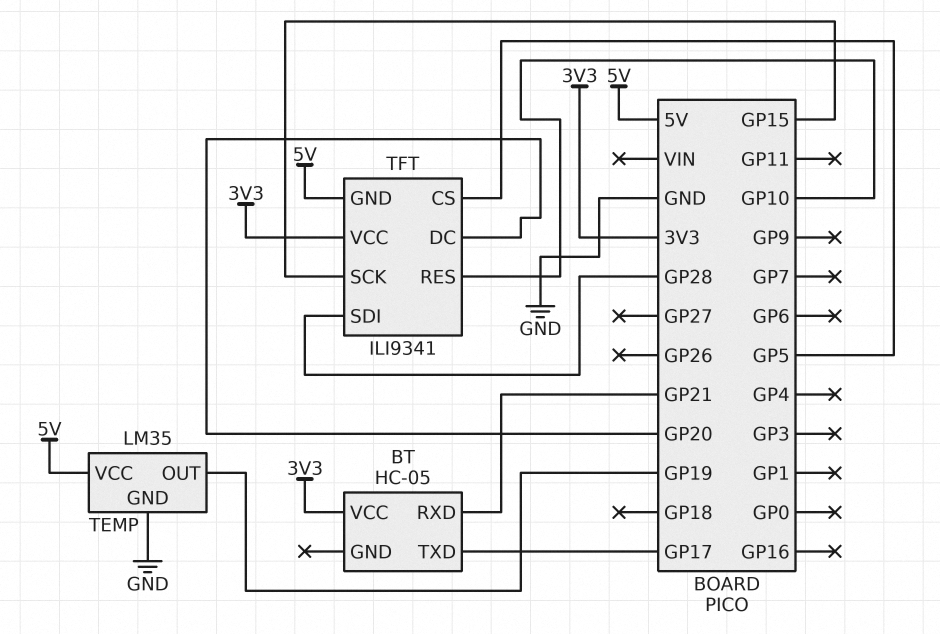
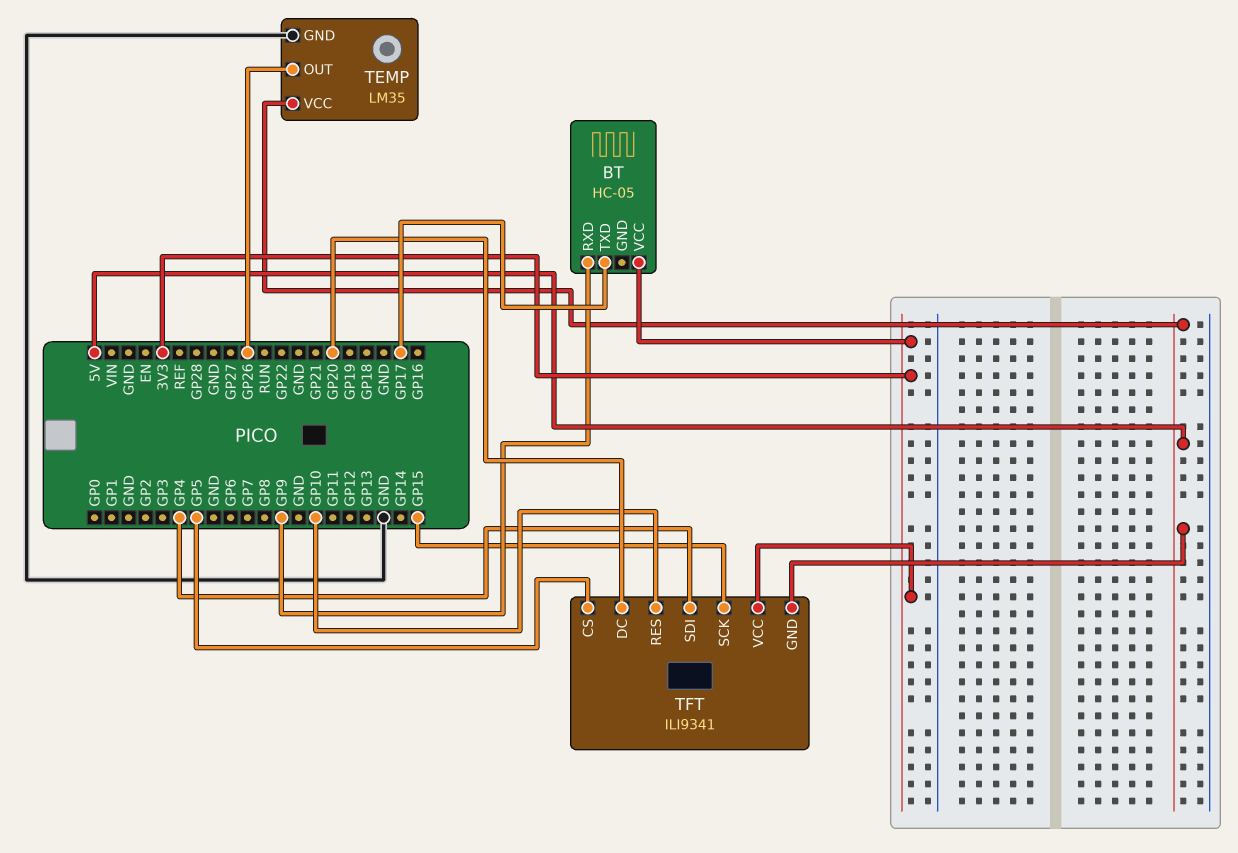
BT pin RXD: GP21 -> GP9
TEMP pin OUT: GP19 -> GP26
TFT pin SDI: GP28 -> GP4

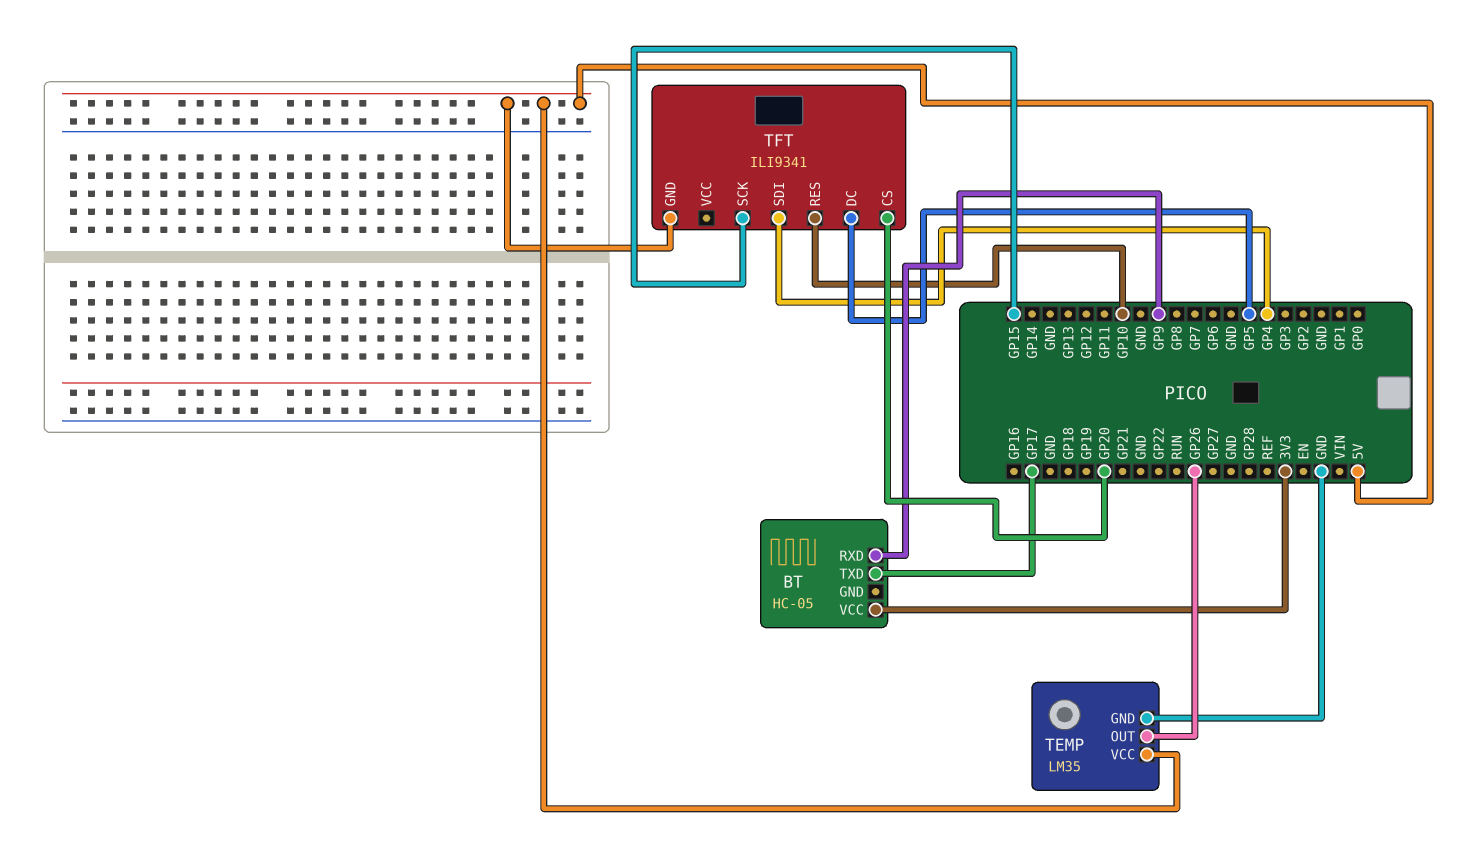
TFT pin CS: GP5 -> GP20
TFT pin DC: GP20 -> GP5
TFT pin VCC: 3V3 -> none

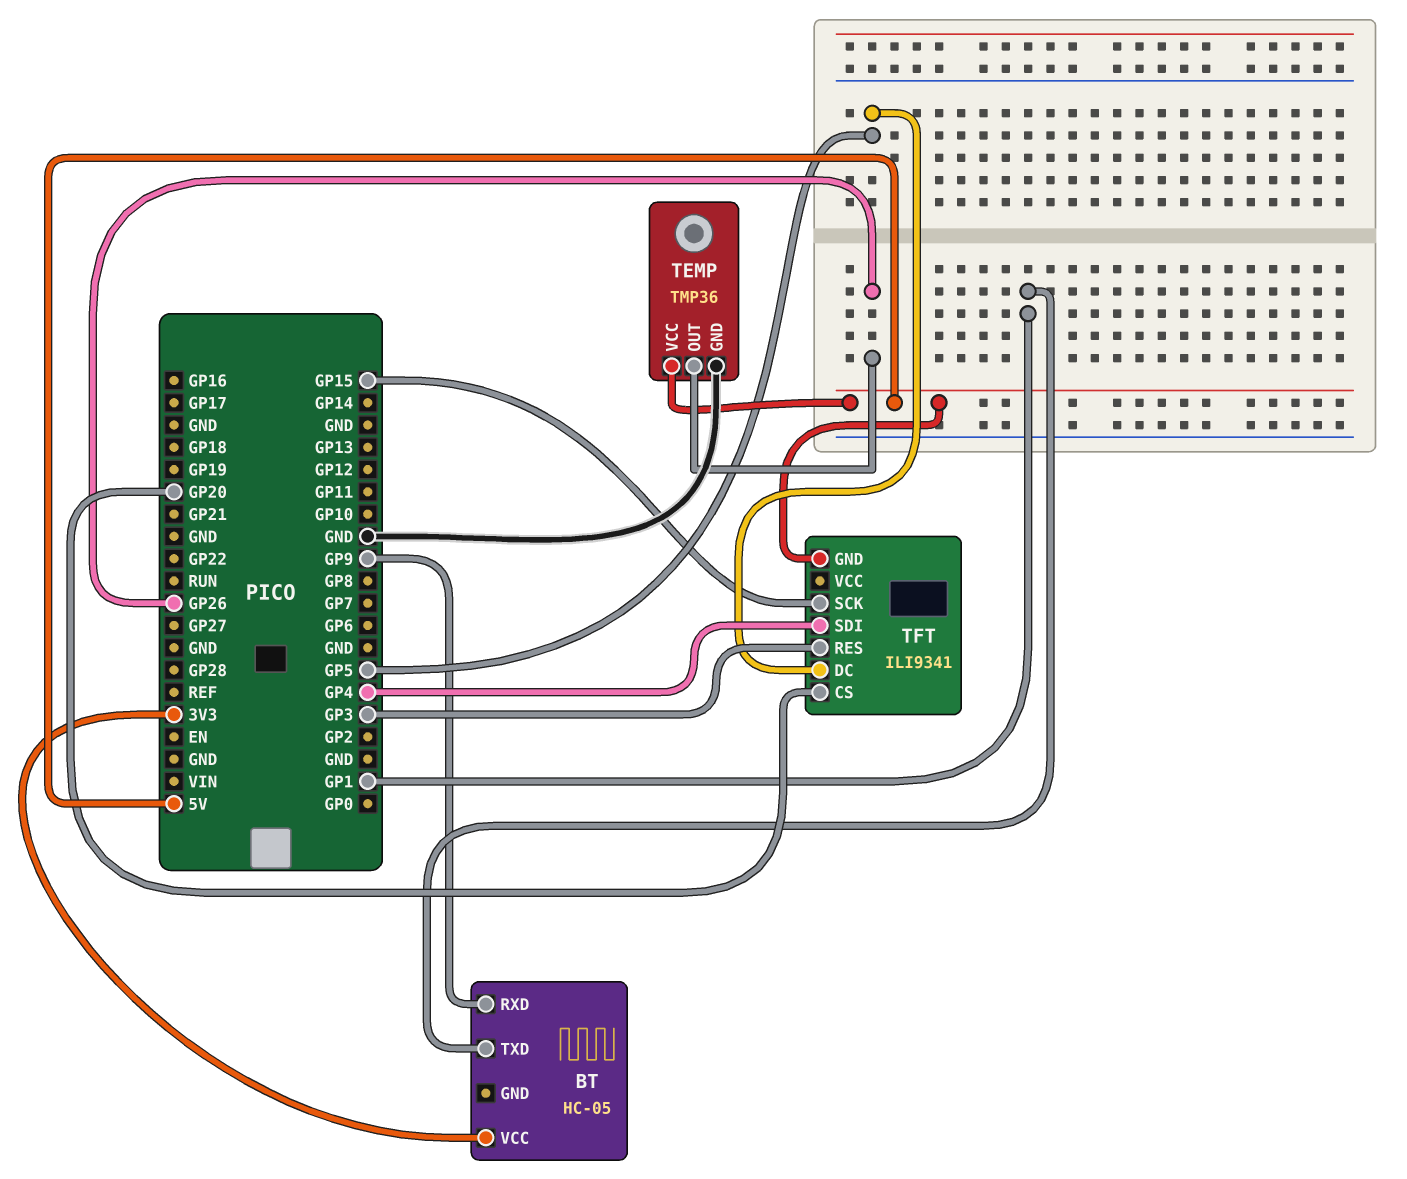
BT pin TXD: GP17 -> GP1
TEMP: LM35 -> TMP36
TFT pin RES: GP10 -> GP3

